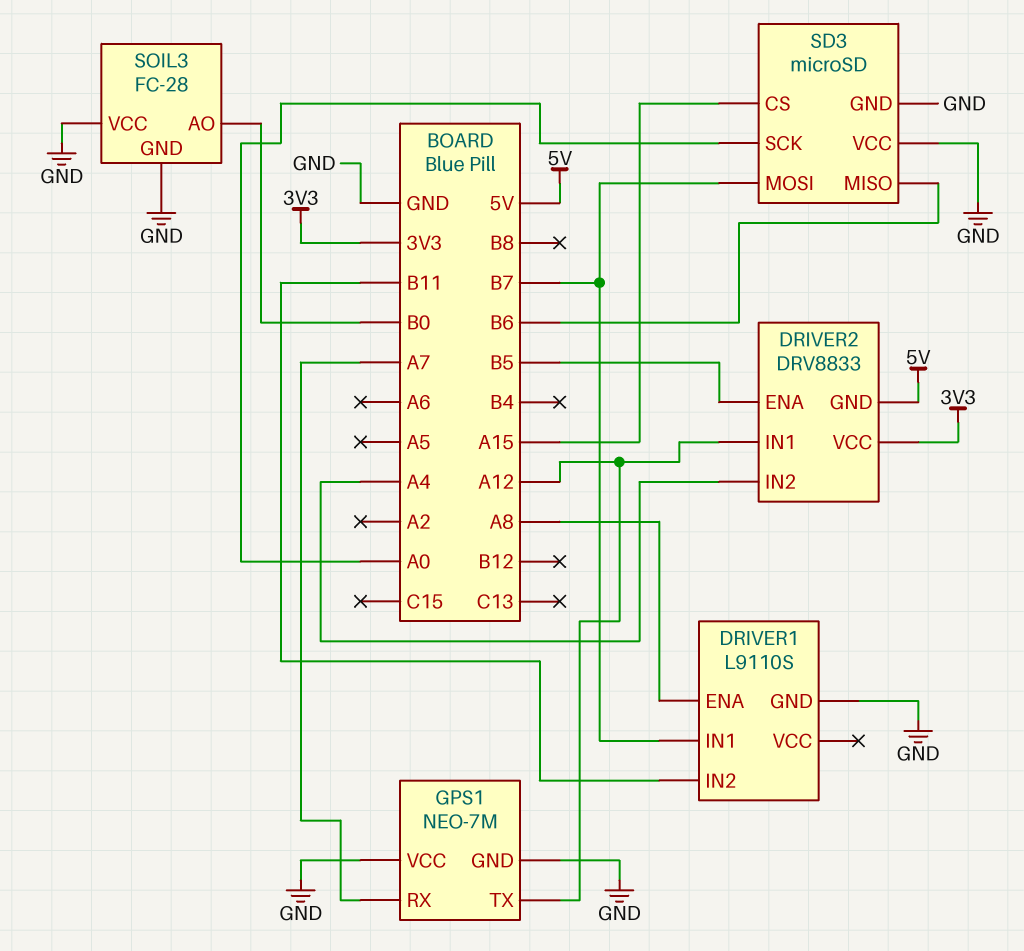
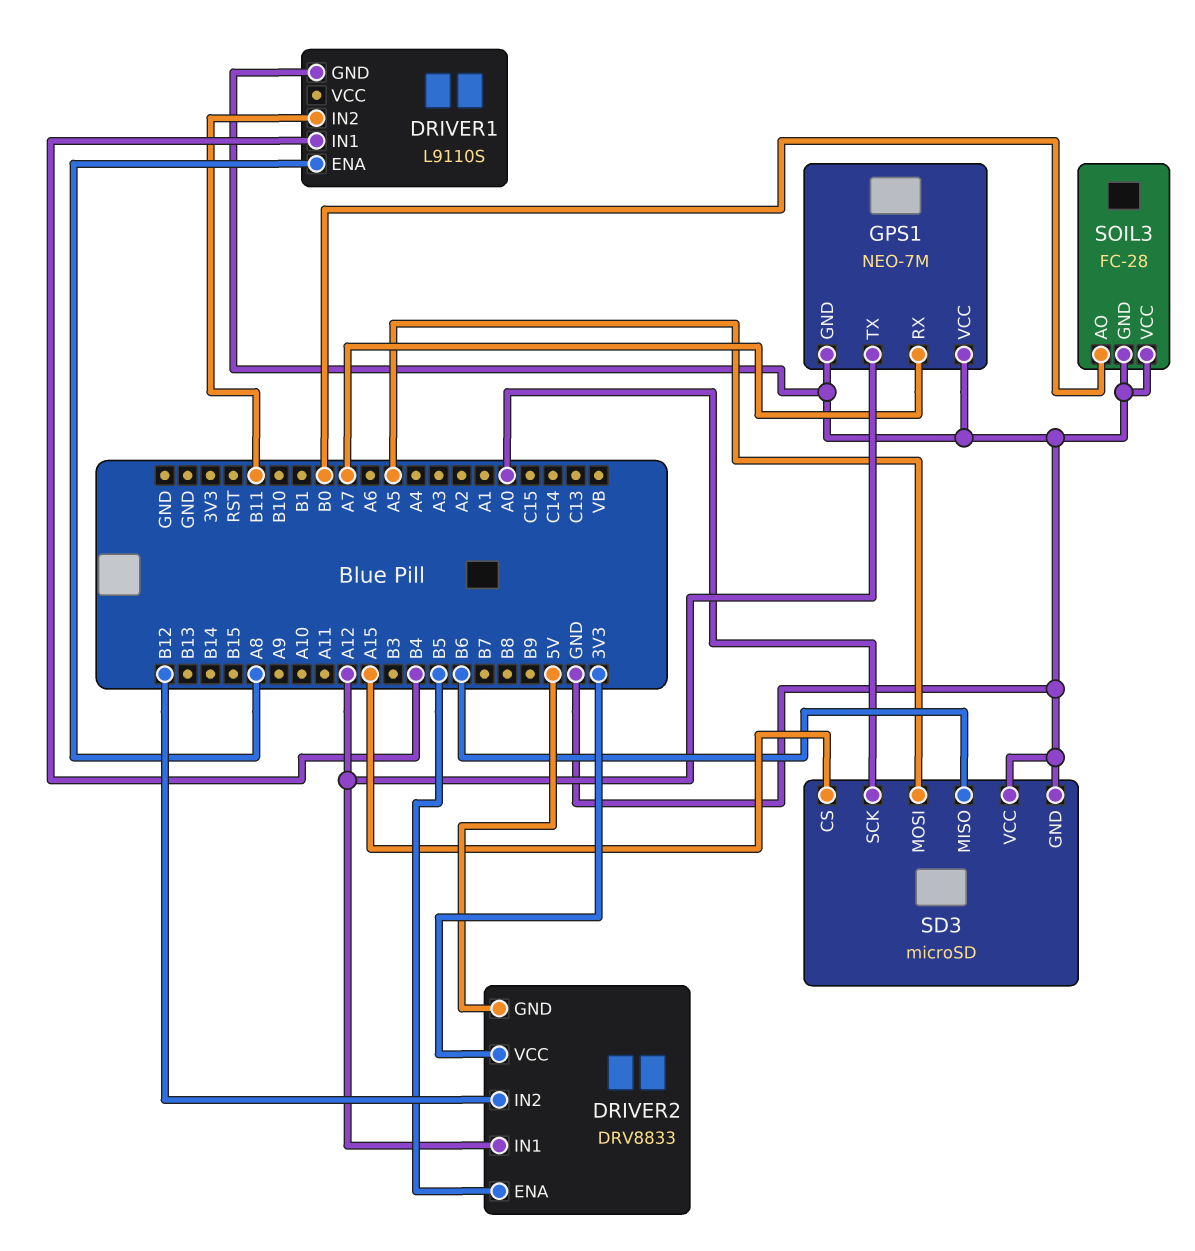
DRIVER1 pin IN1: B7 -> B4
DRIVER2 pin IN2: A4 -> B12
SD3 pin MOSI: B7 -> A5

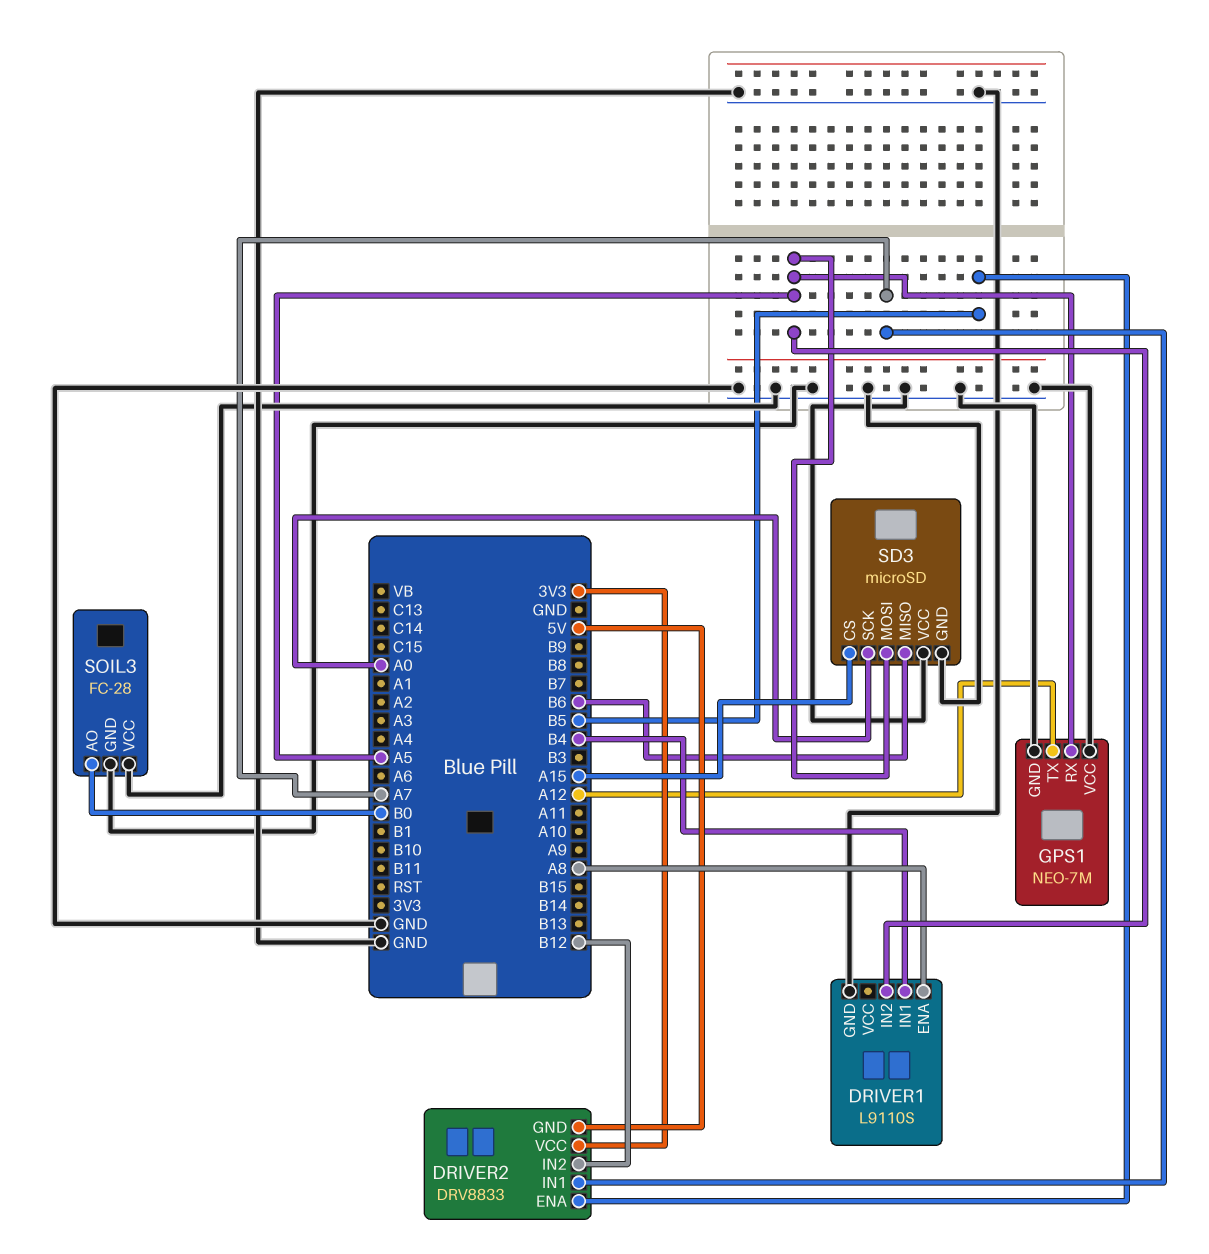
DRIVER1 pin IN2: B11 -> A5
DRIVER2 pin IN1: A12 -> A7
GPS1 pin RX: A7 -> A5

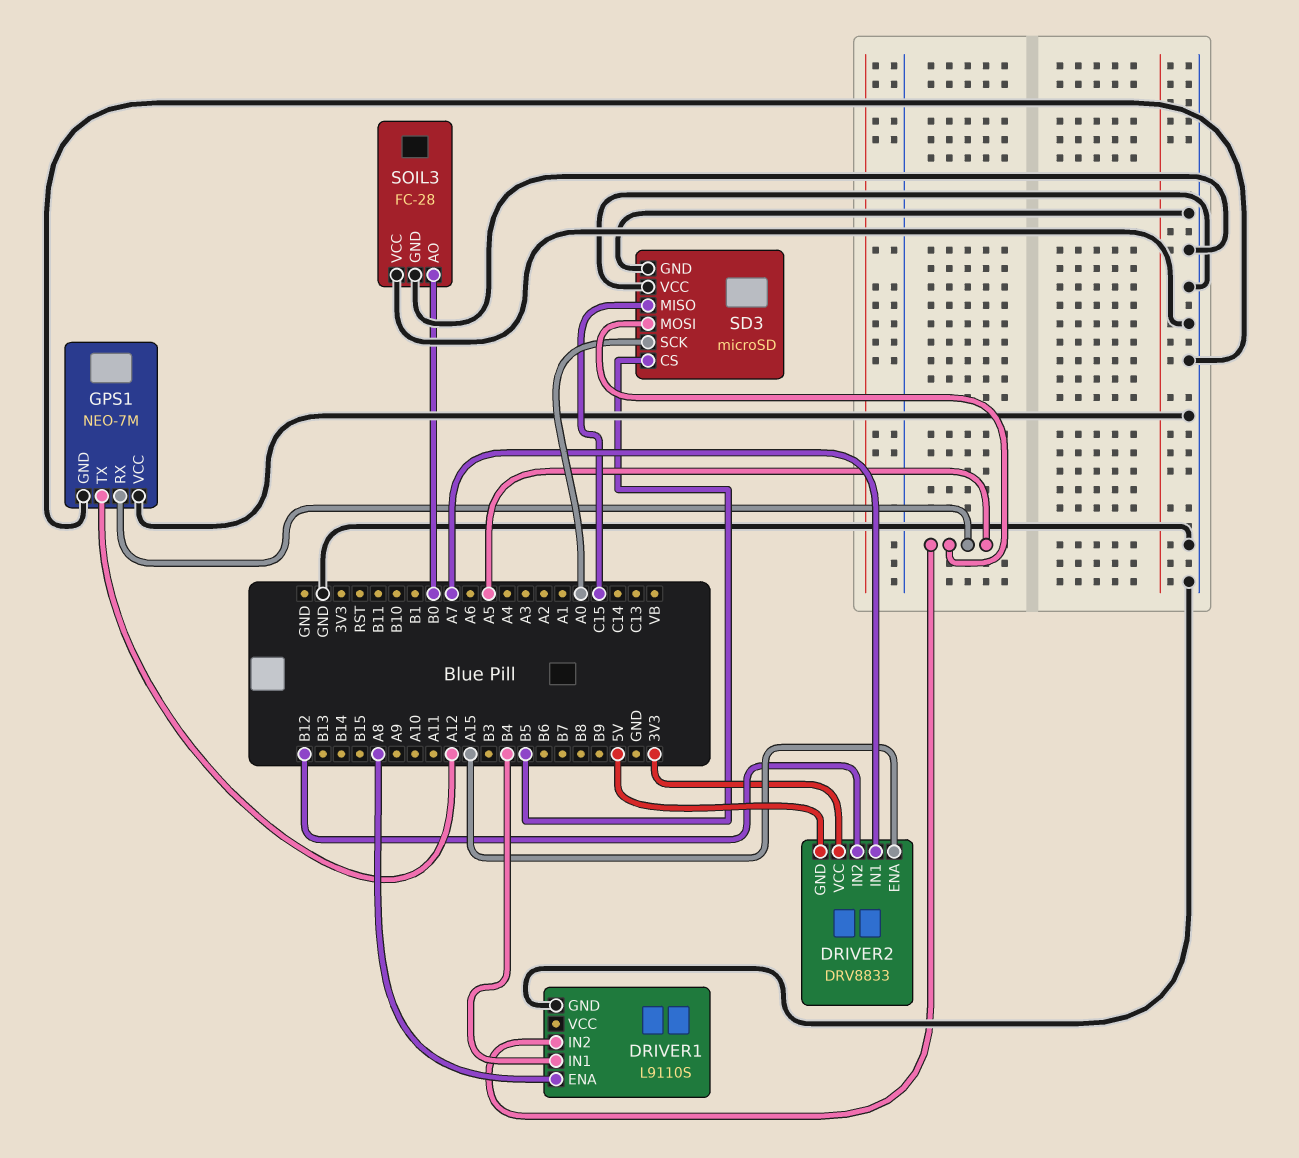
DRIVER2 pin ENA: B5 -> A15
SD3 pin CS: A15 -> B5
SD3 pin MISO: B6 -> C15

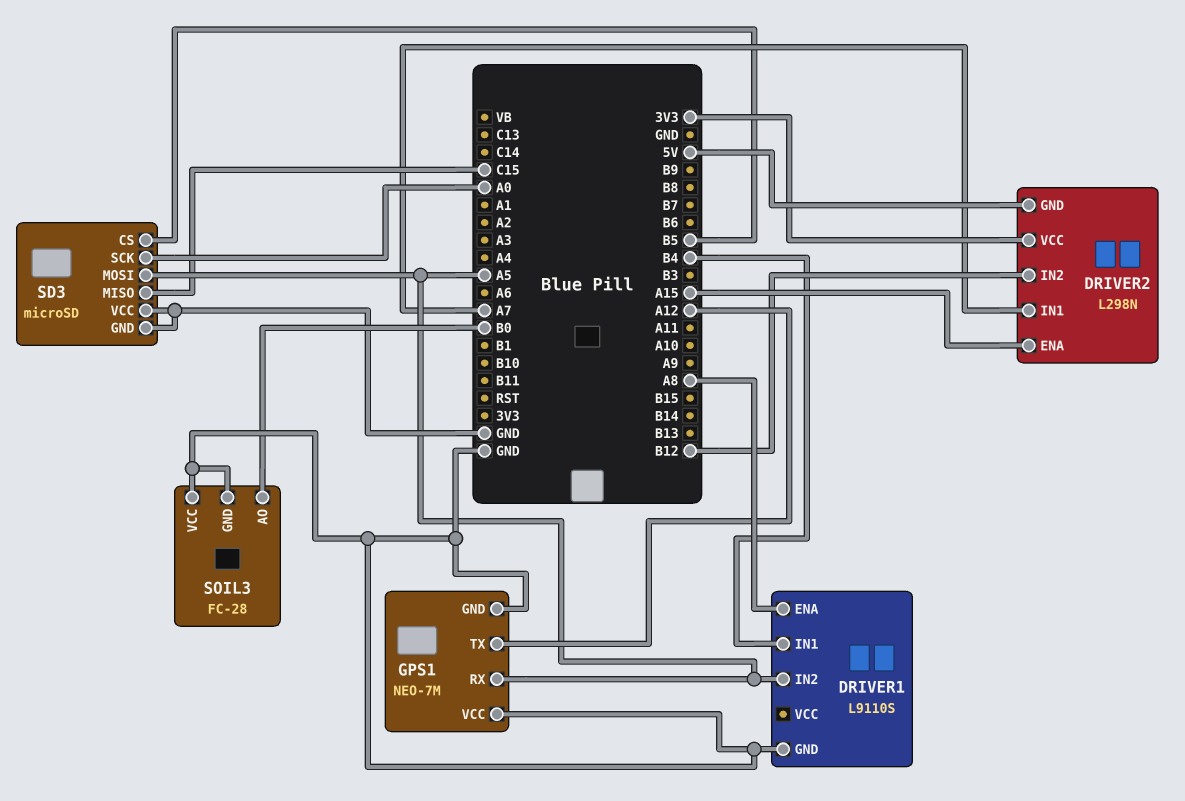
DRIVER2: DRV8833 -> L298N

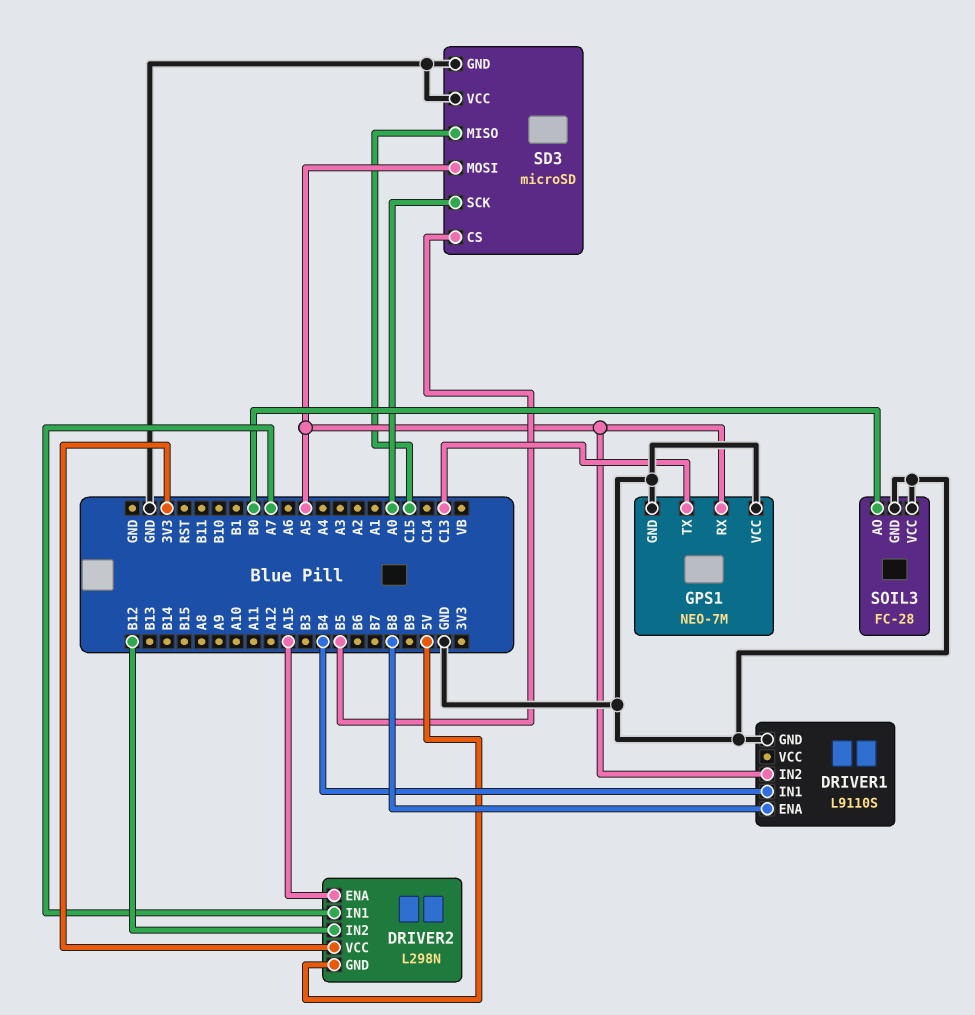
DRIVER1 pin ENA: A8 -> B8
GPS1 pin TX: A12 -> C13

